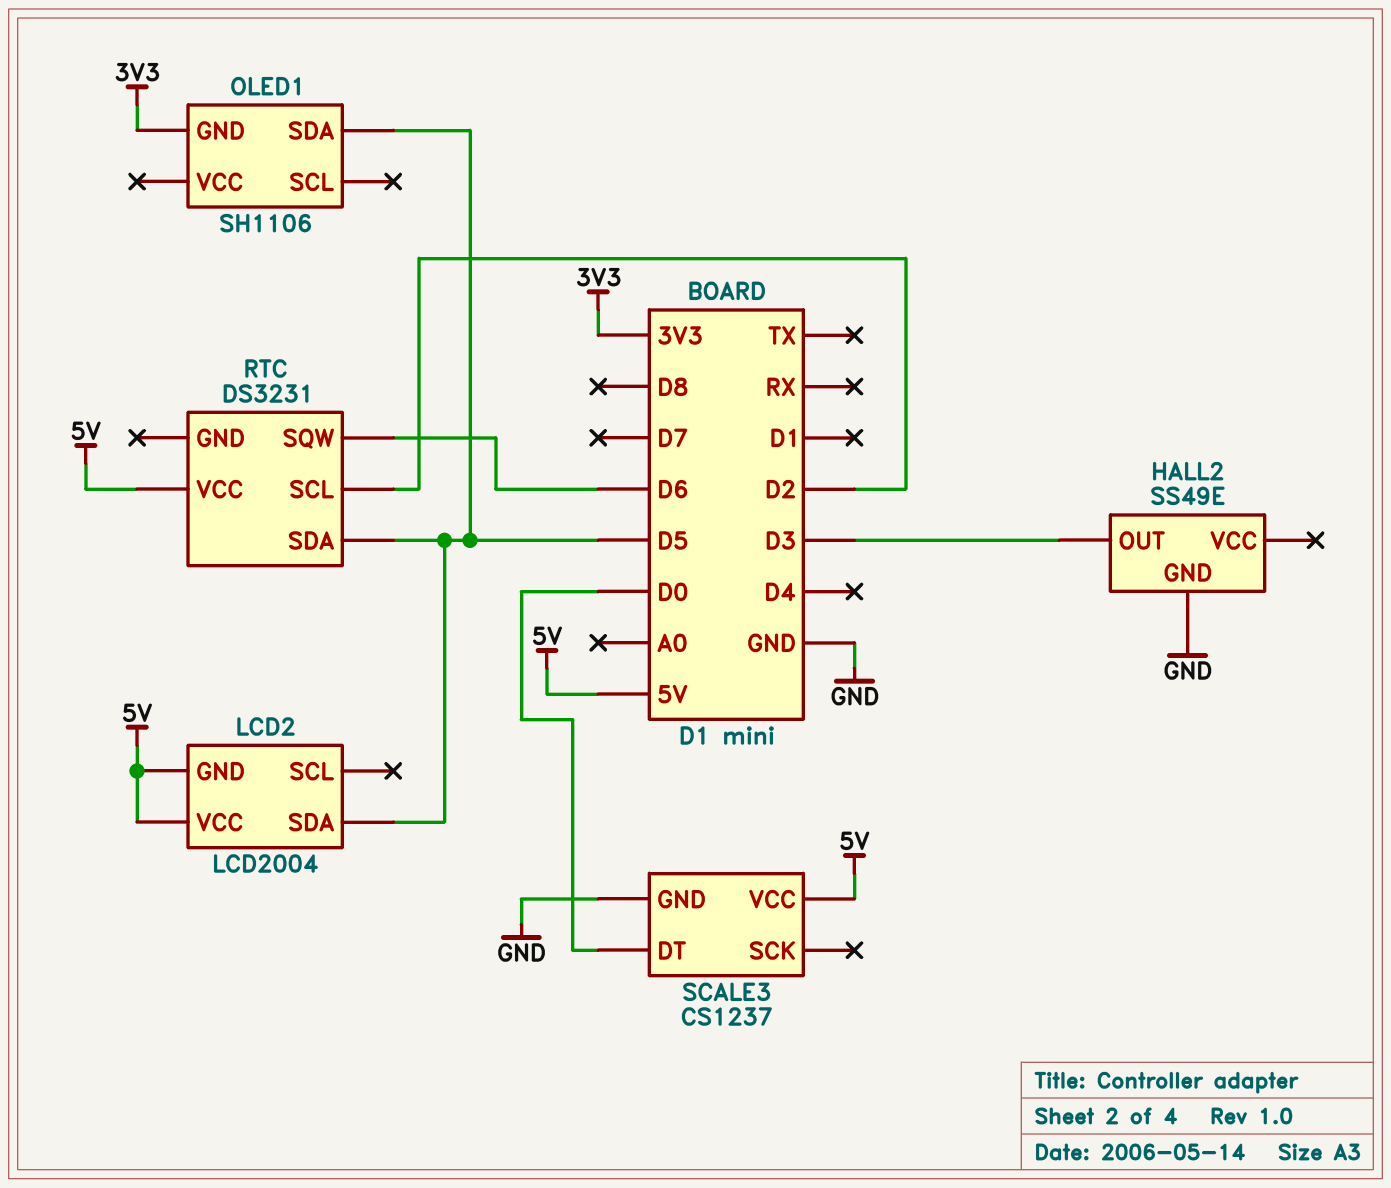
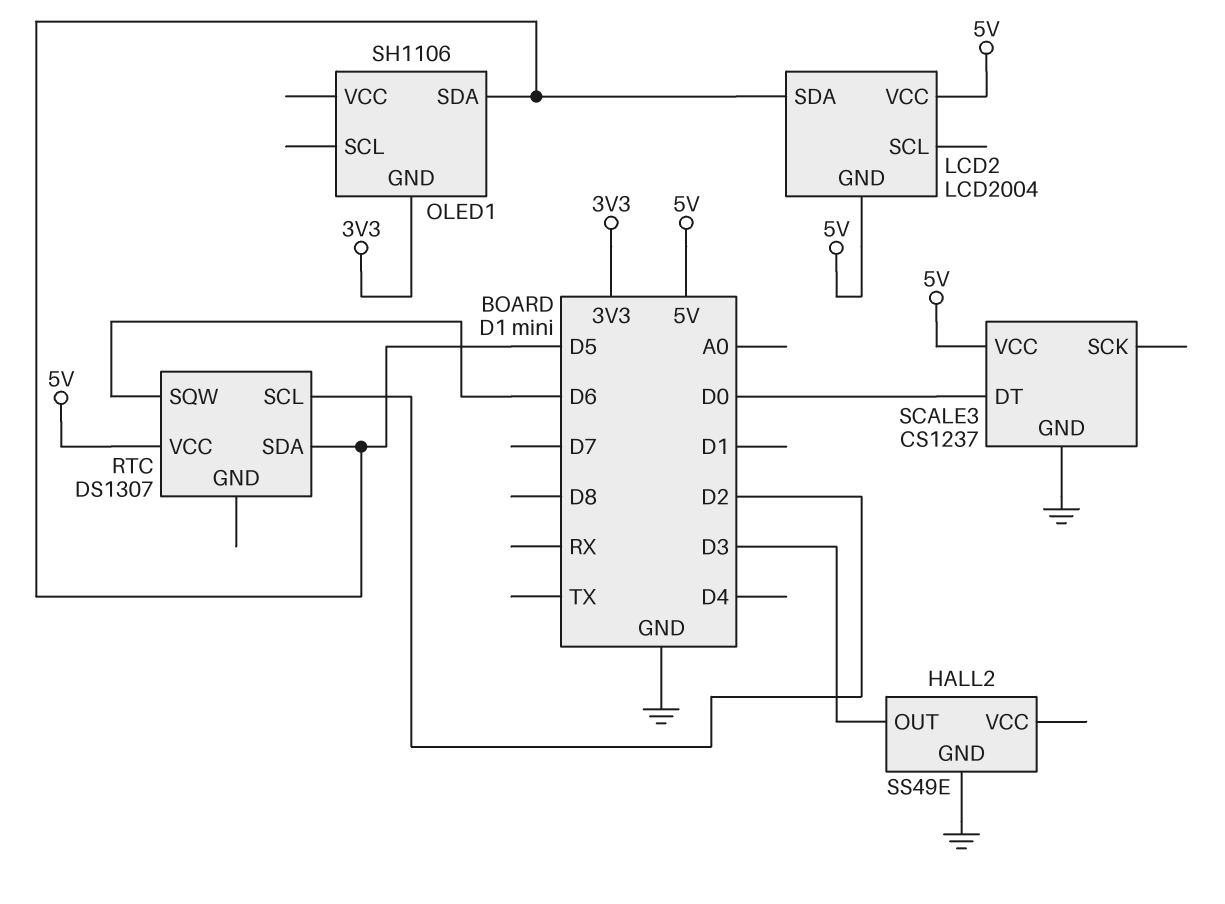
RTC: DS3231 -> DS1307

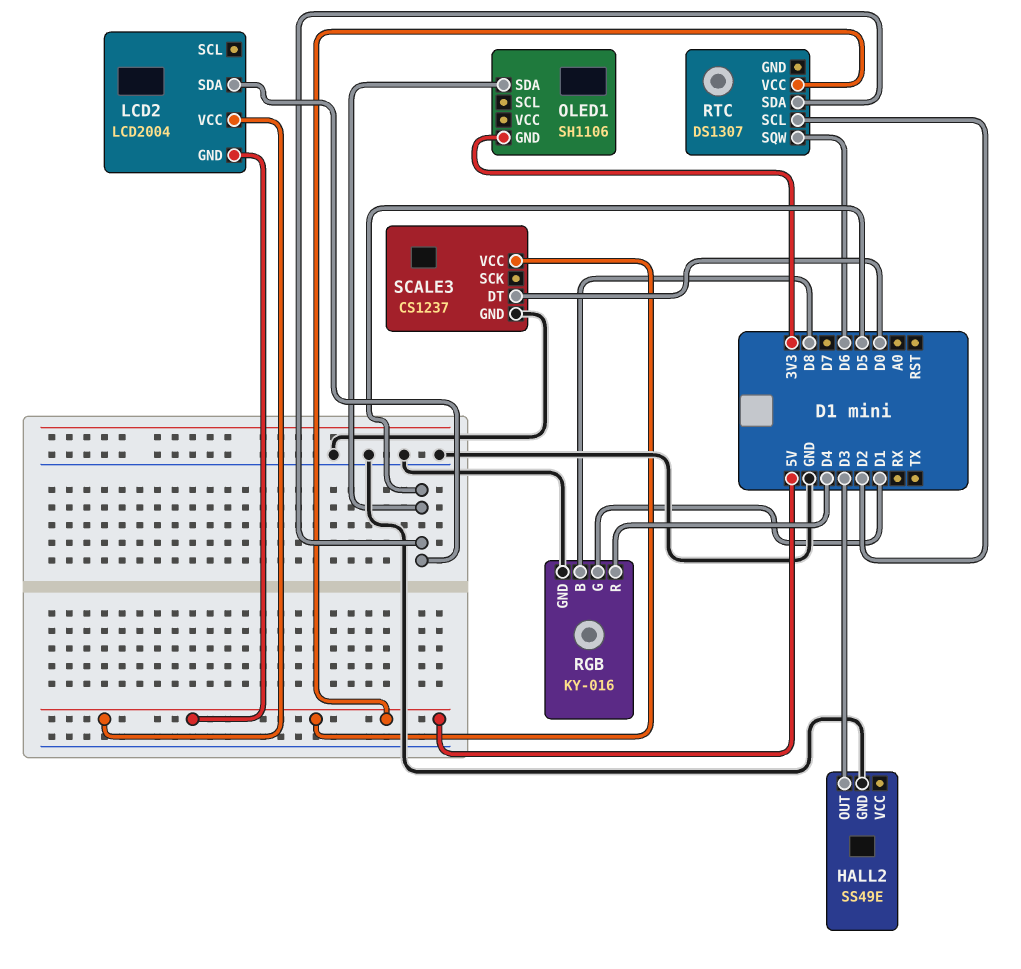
RGB: none -> KY-016
RGB pin B: none -> D8
RGB pin G: none -> D1
RGB pin GND: none -> GND
RGB pin R: none -> D4

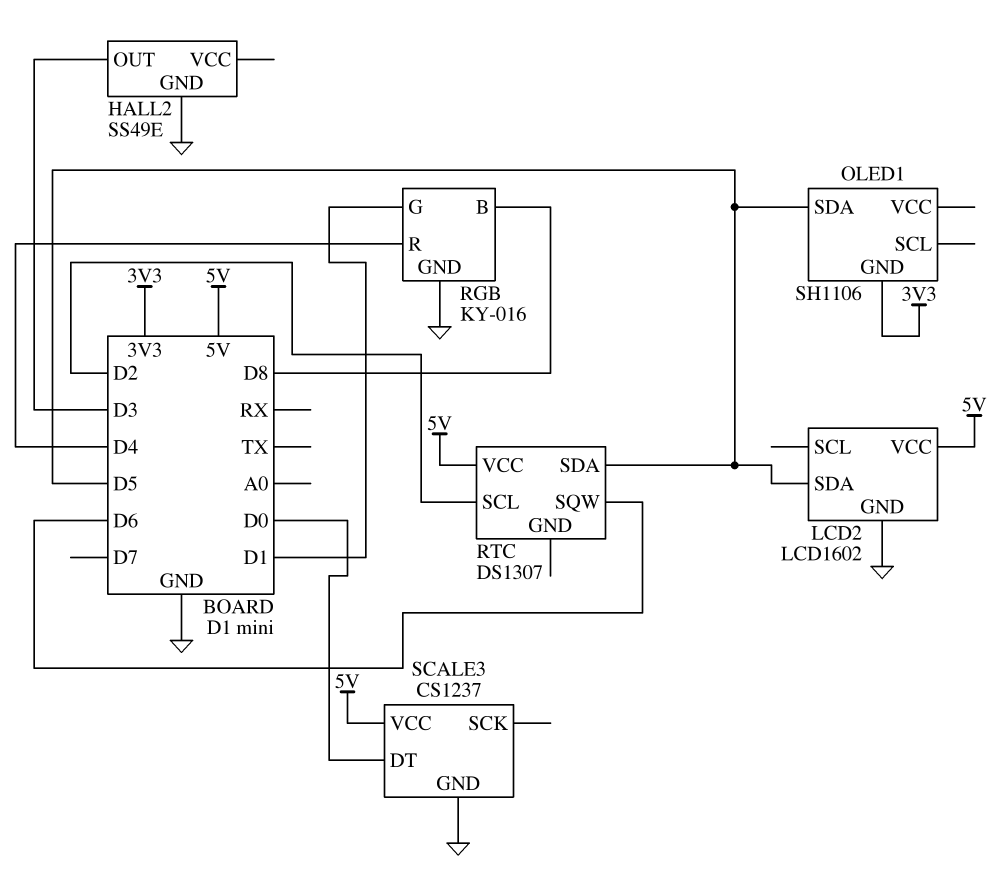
LCD2: LCD2004 -> LCD1602
LCD2 pin GND: 5V -> GND

